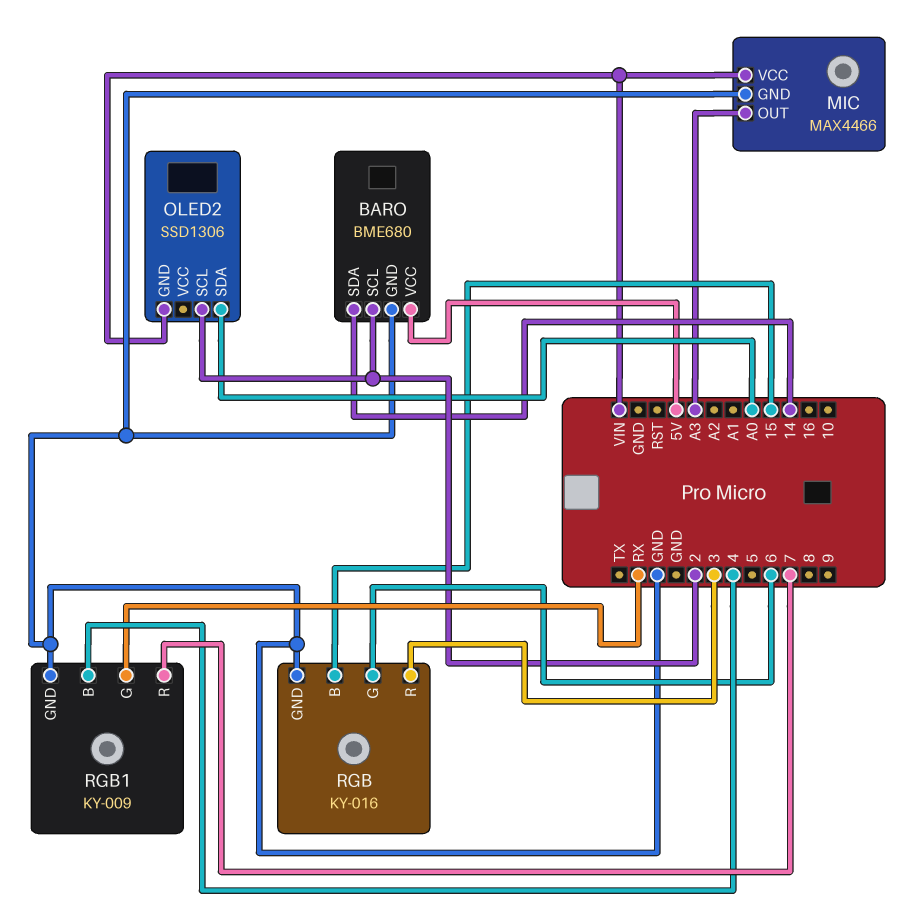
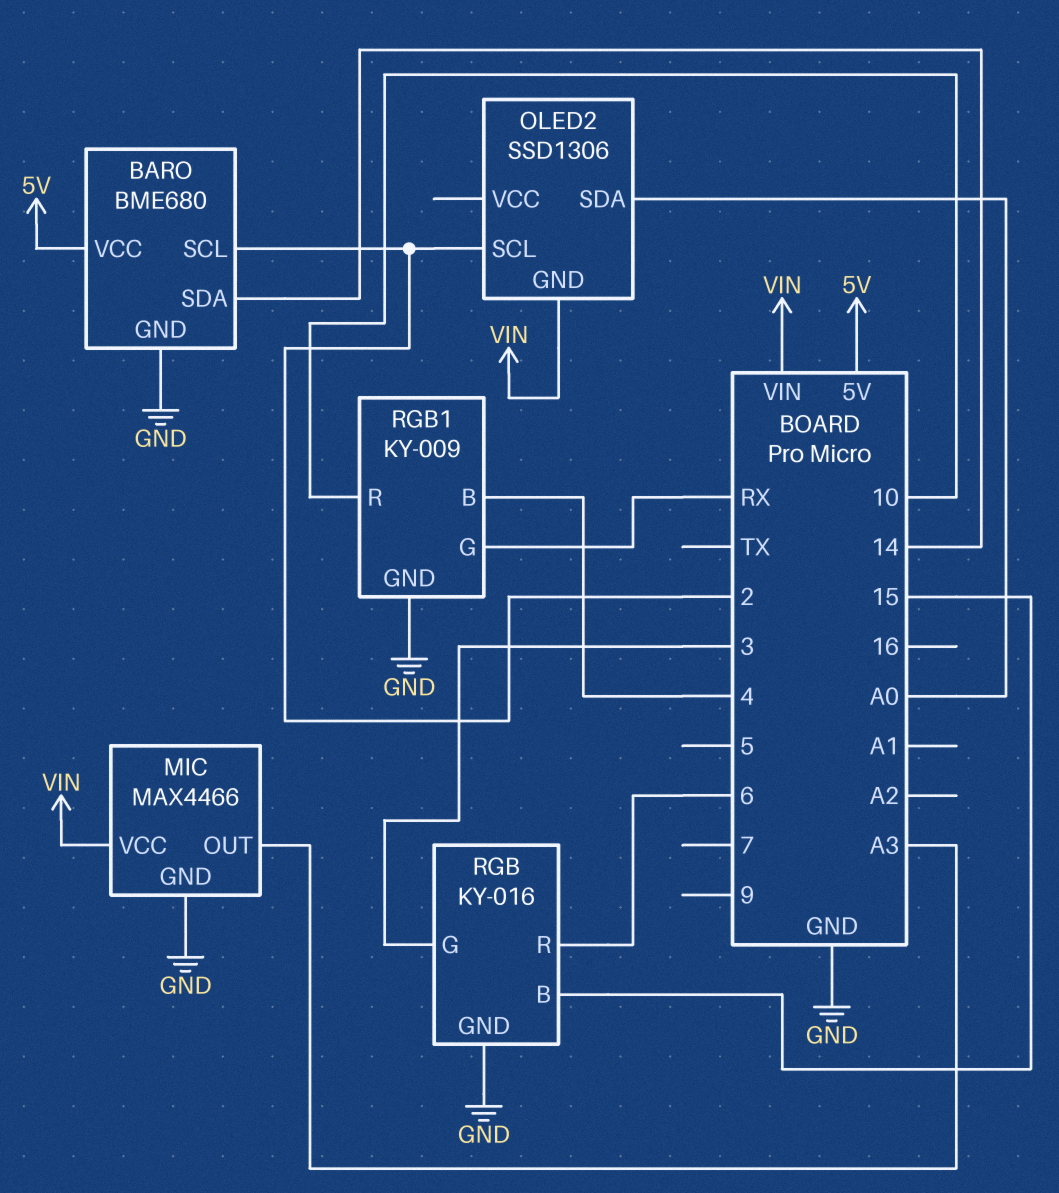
RGB pin G: 6 -> 3
RGB pin R: 3 -> 6
RGB1 pin R: 7 -> 10

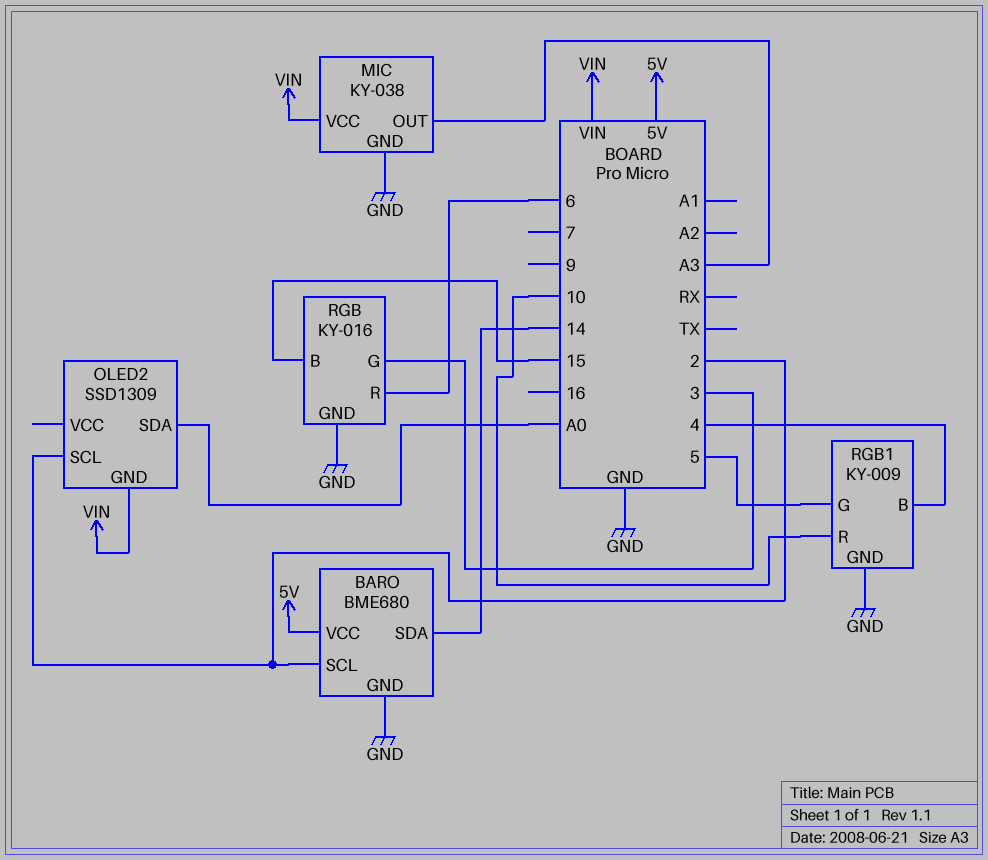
MIC: MAX4466 -> KY-038
OLED2: SSD1306 -> SSD1309
RGB1 pin G: RX -> 5

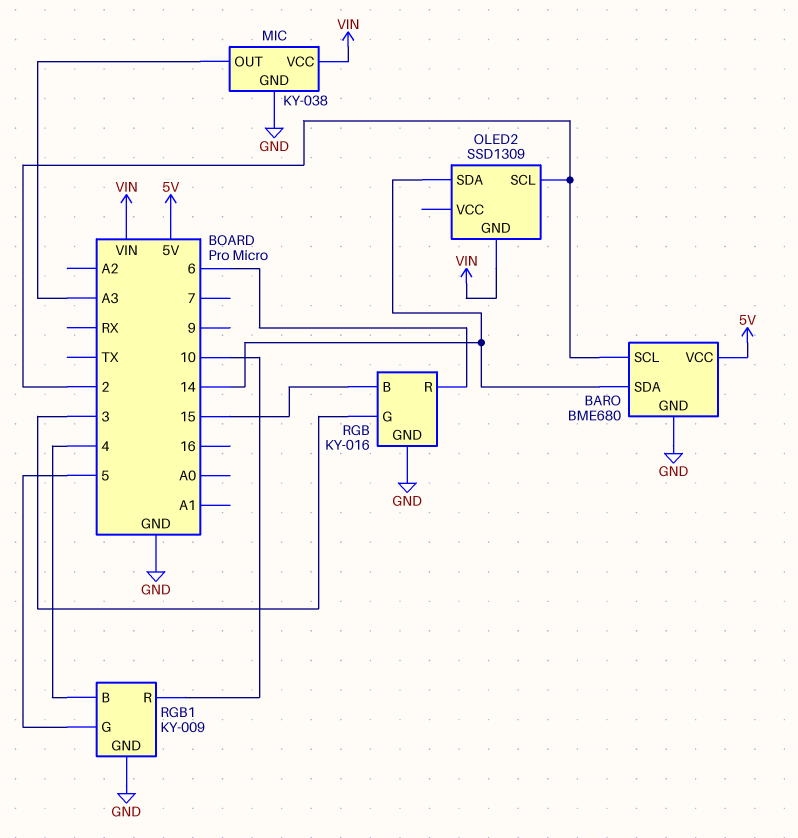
OLED2 pin SDA: A0 -> 14

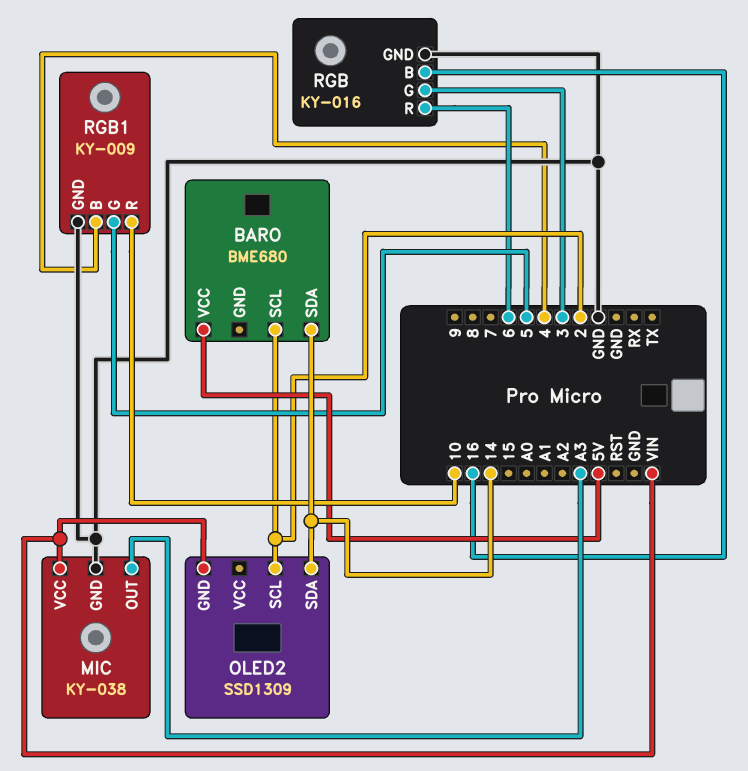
BARO pin GND: GND -> none
RGB pin B: 15 -> 16

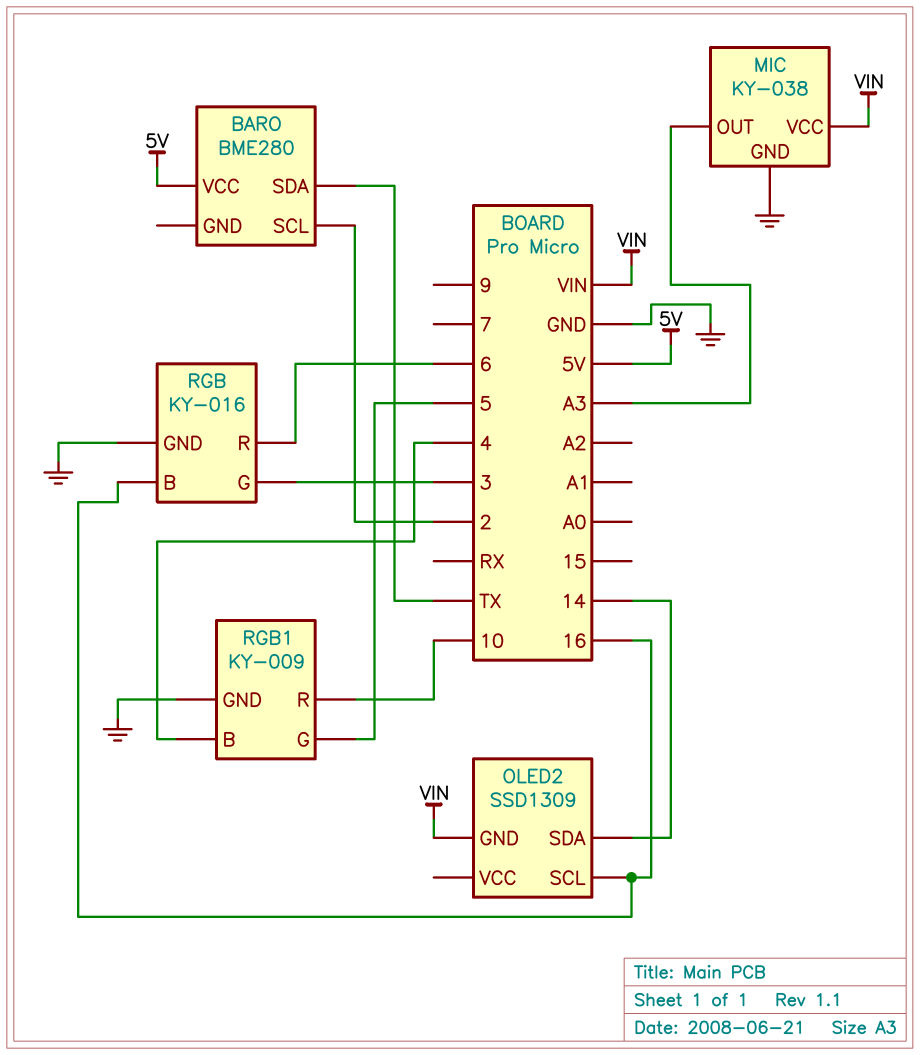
BARO: BME680 -> BME280
BARO pin SDA: 14 -> TX
OLED2 pin SCL: 2 -> 16

